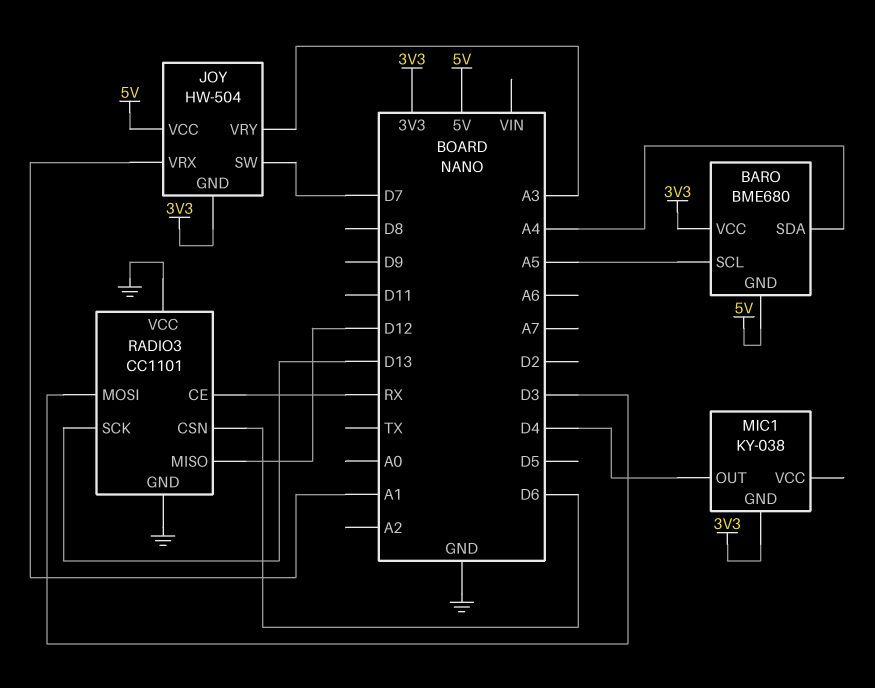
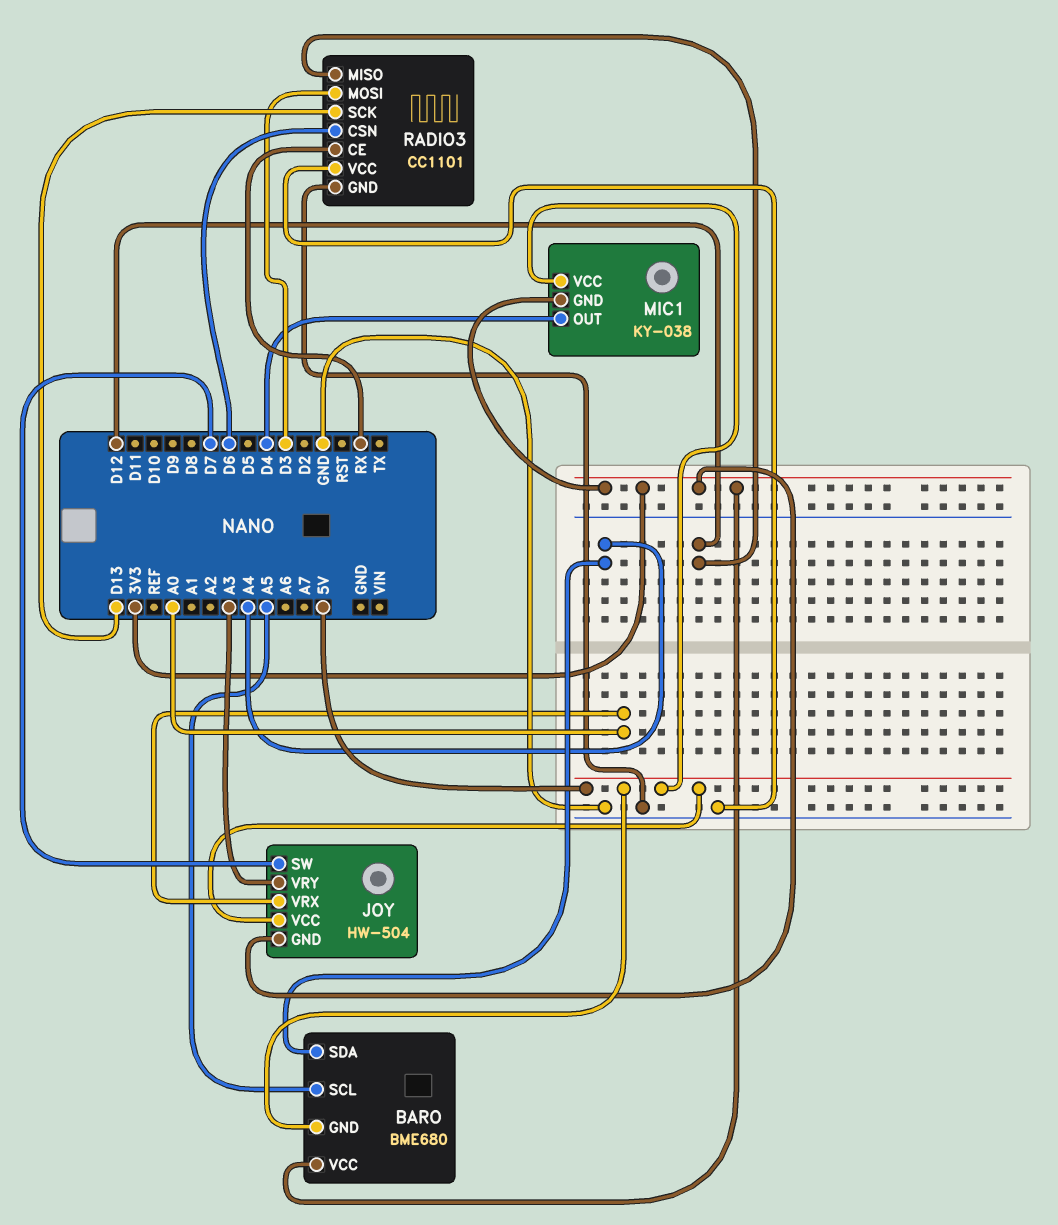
JOY pin VRX: A1 -> A0
MIC1 pin VCC: none -> 5V

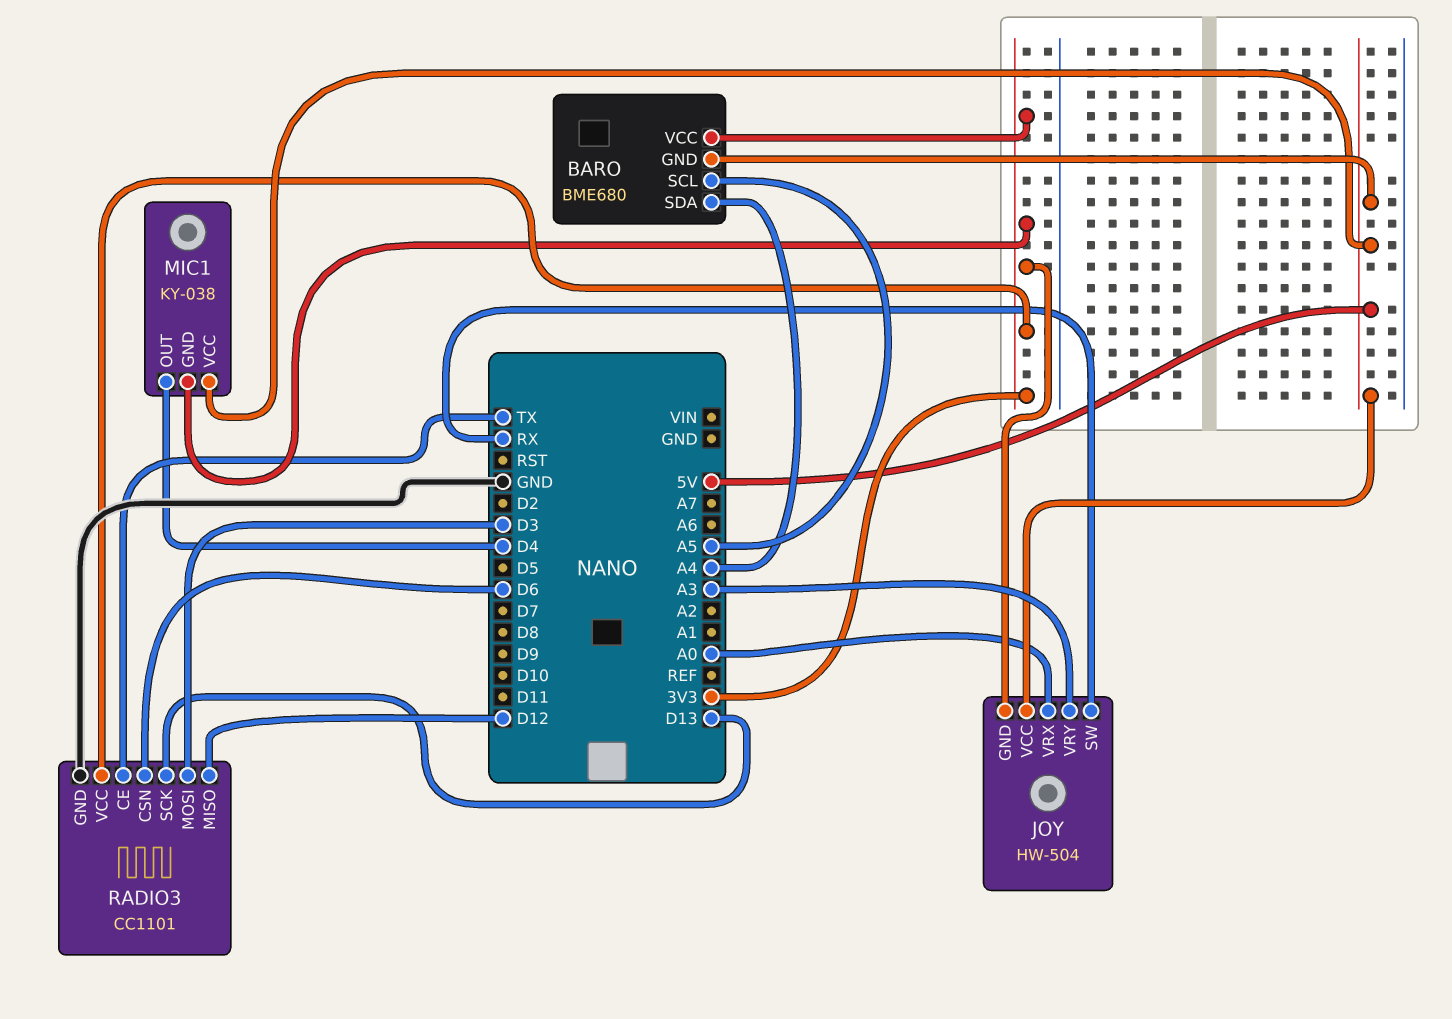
JOY pin SW: D7 -> RX
RADIO3 pin CE: RX -> TX
RADIO3 pin VCC: GND -> 3V3

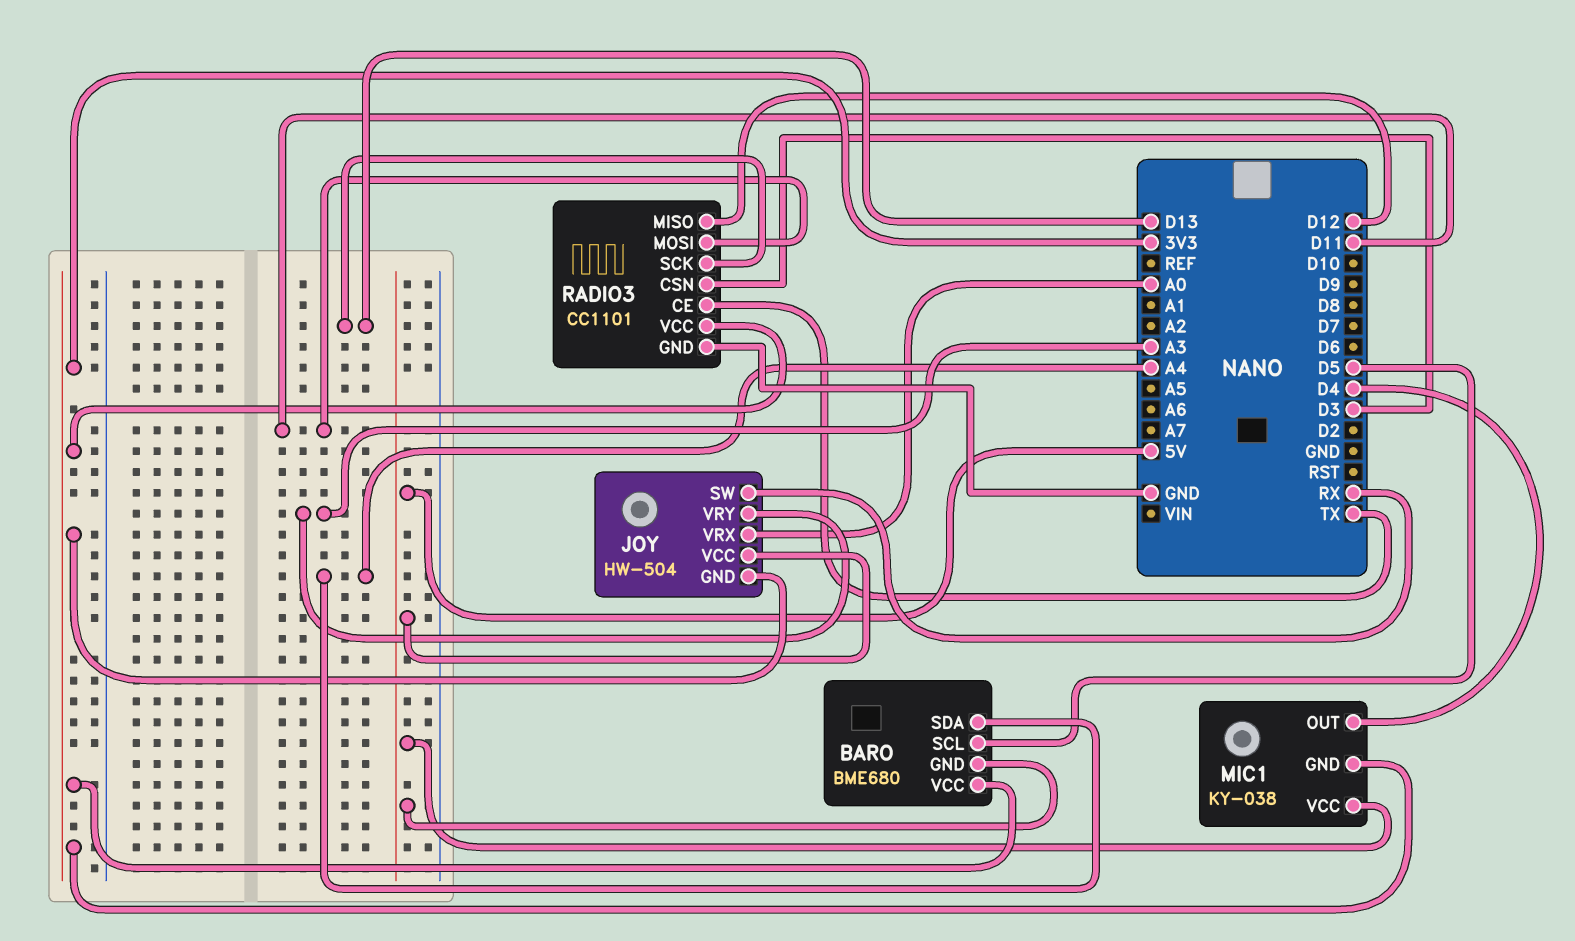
BARO pin SCL: A5 -> D5
RADIO3 pin CSN: D6 -> D3
RADIO3 pin MOSI: D3 -> D11

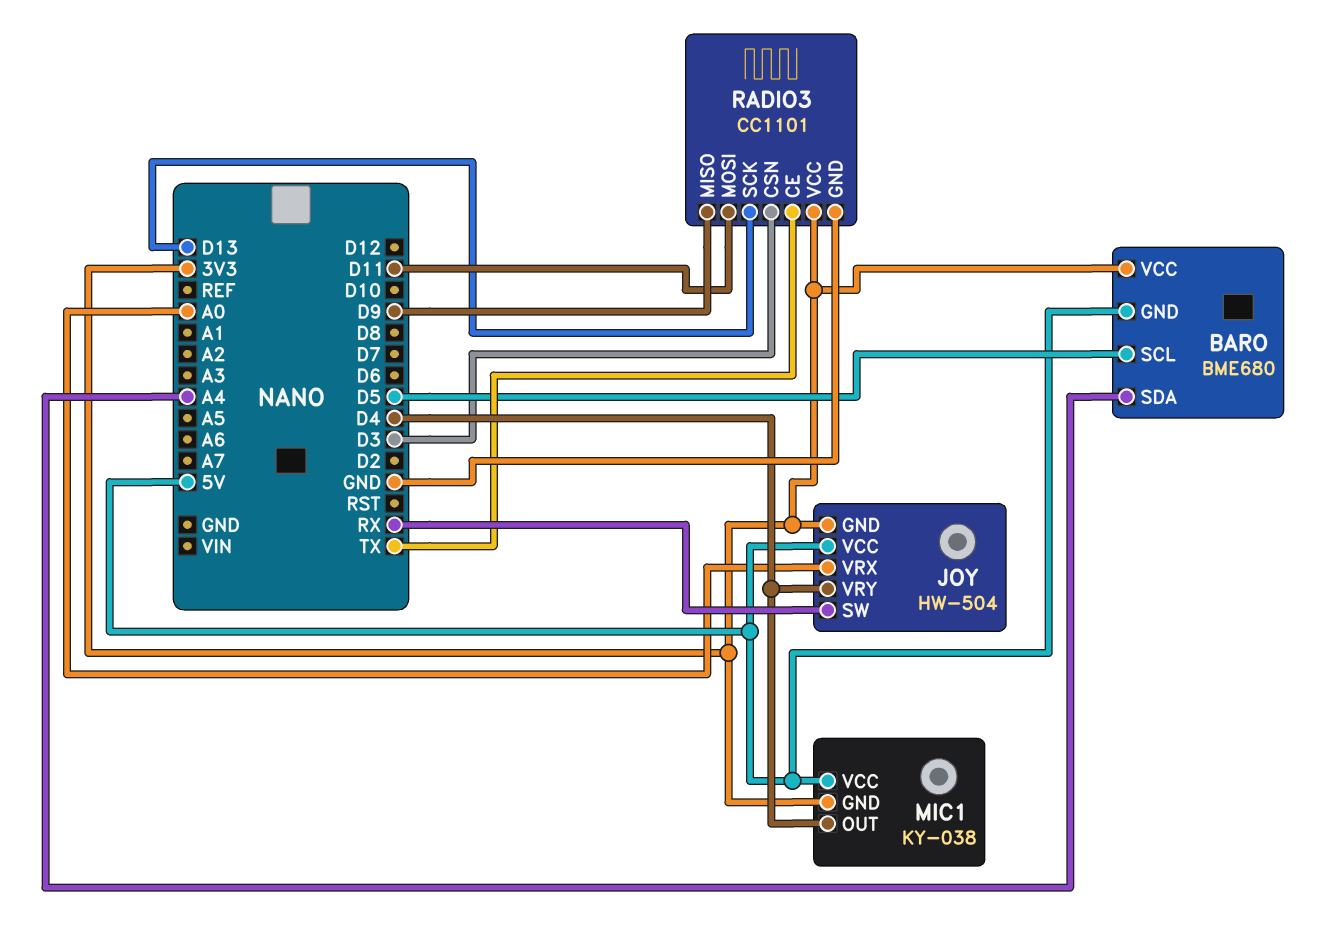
JOY pin VRY: A3 -> D4
RADIO3 pin MISO: D12 -> D9

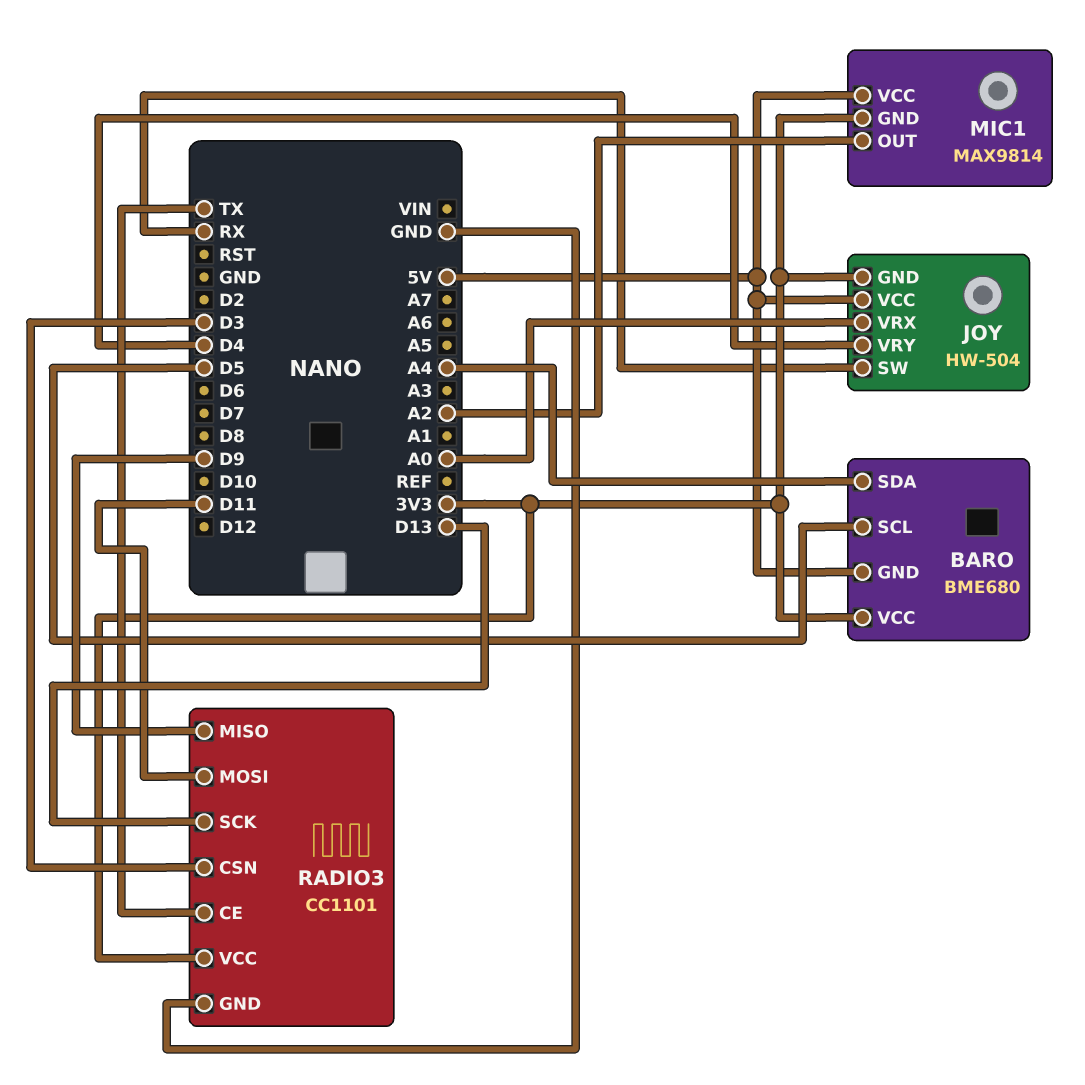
MIC1: KY-038 -> MAX9814
MIC1 pin OUT: D4 -> A2

